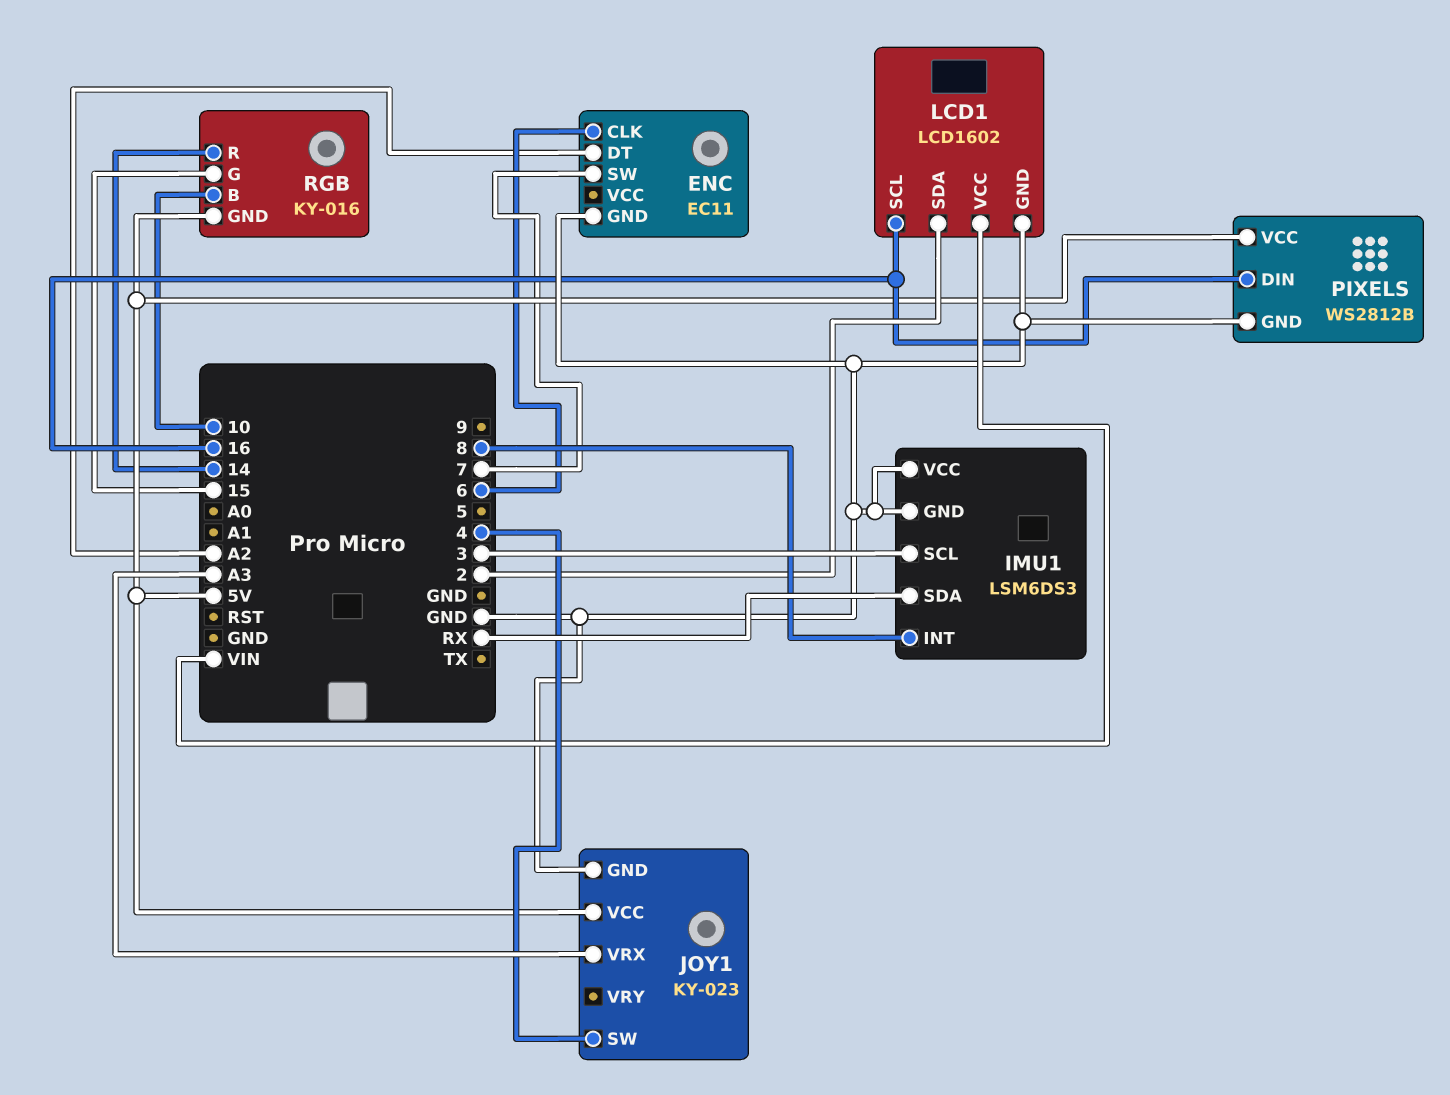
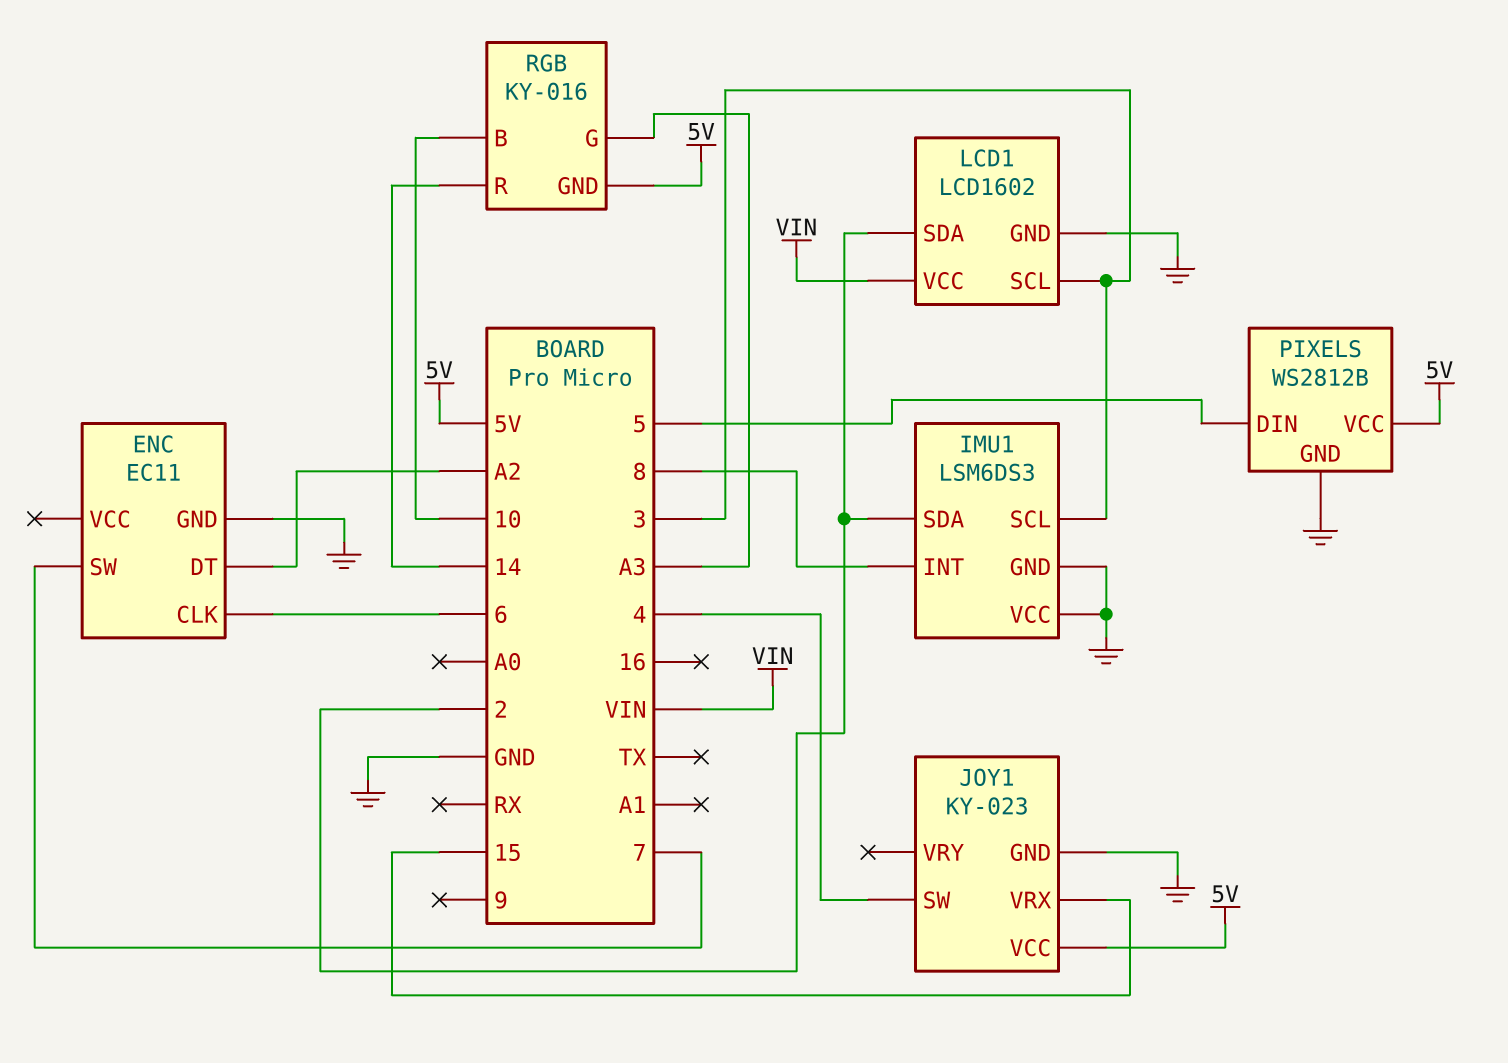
IMU1 pin SDA: RX -> 2
JOY1 pin VRX: A3 -> 15
LCD1 pin SCL: 16 -> 3
PIXELS pin DIN: 16 -> 5
RGB pin G: 15 -> A3

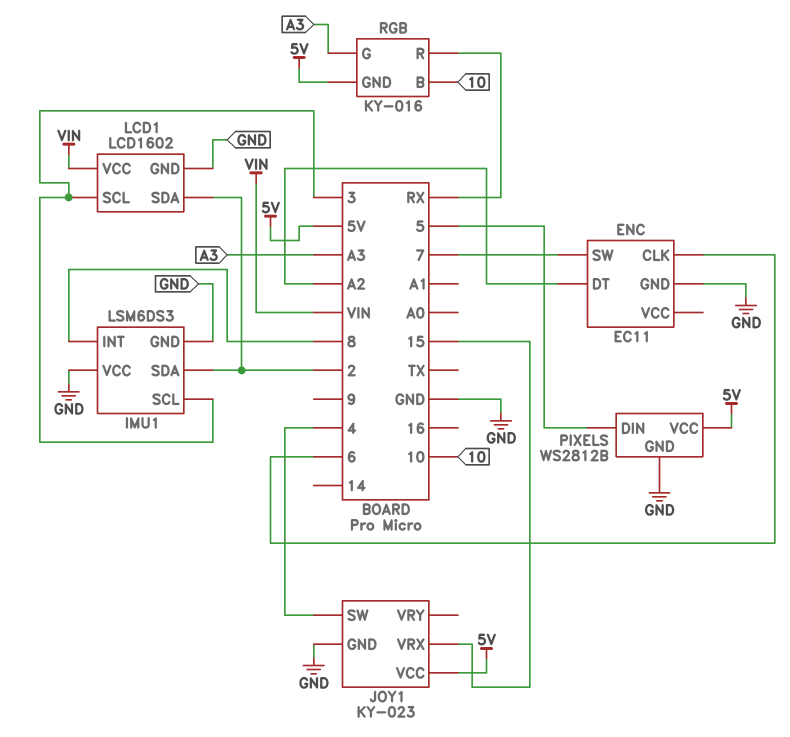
RGB pin R: 14 -> RX

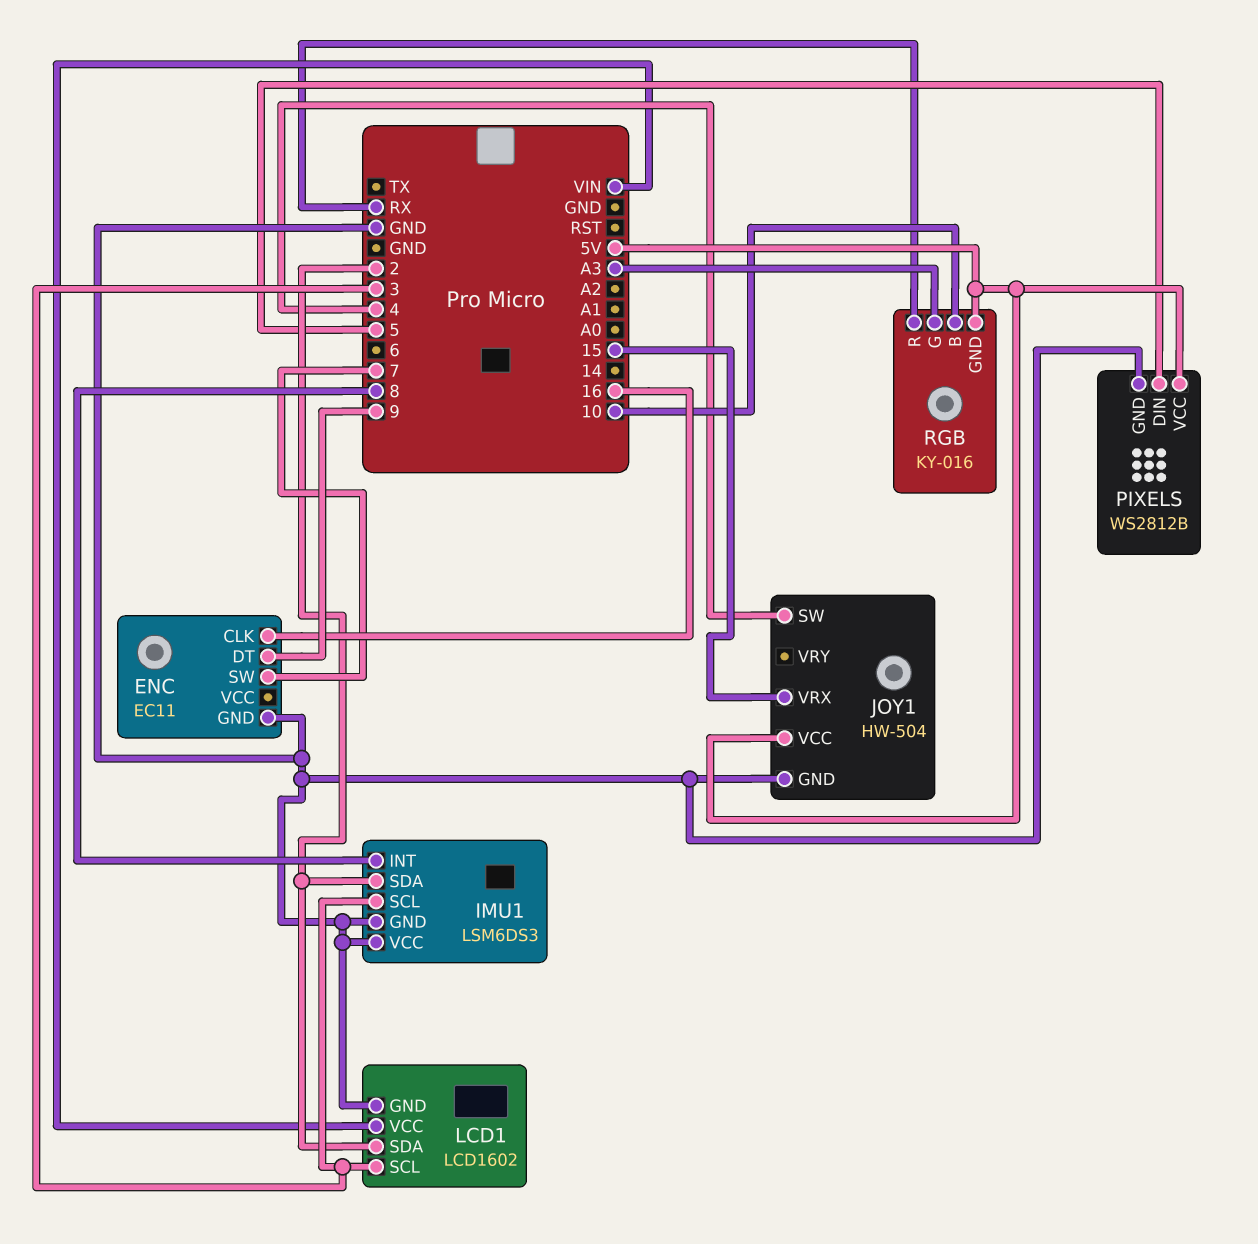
ENC pin CLK: 6 -> 16
ENC pin DT: A2 -> 9
JOY1: KY-023 -> HW-504

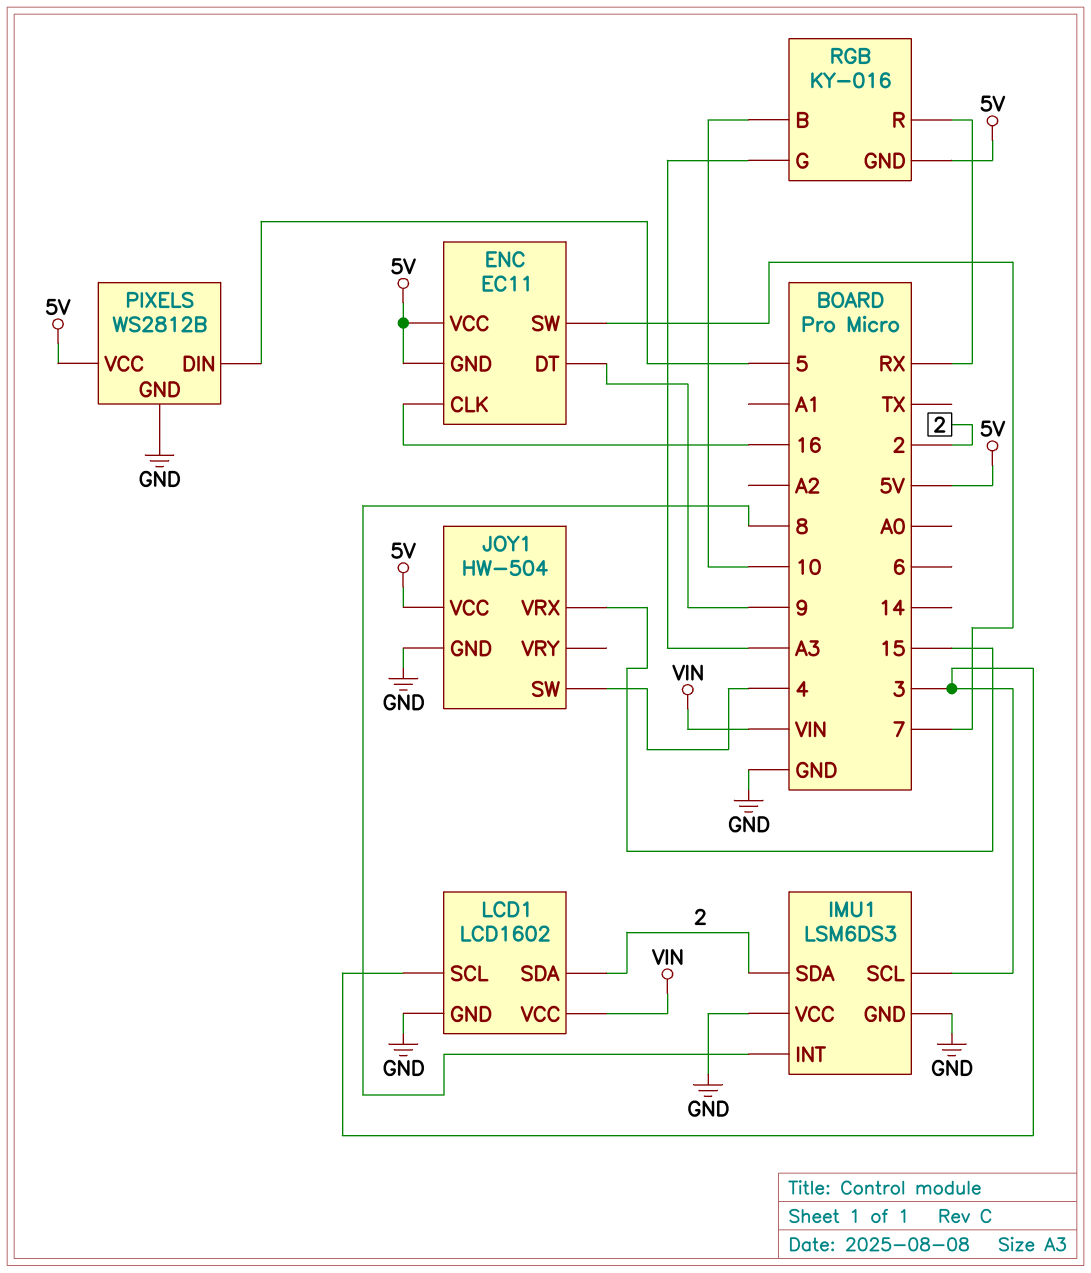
ENC pin GND: GND -> 5V
ENC pin VCC: none -> 5V

